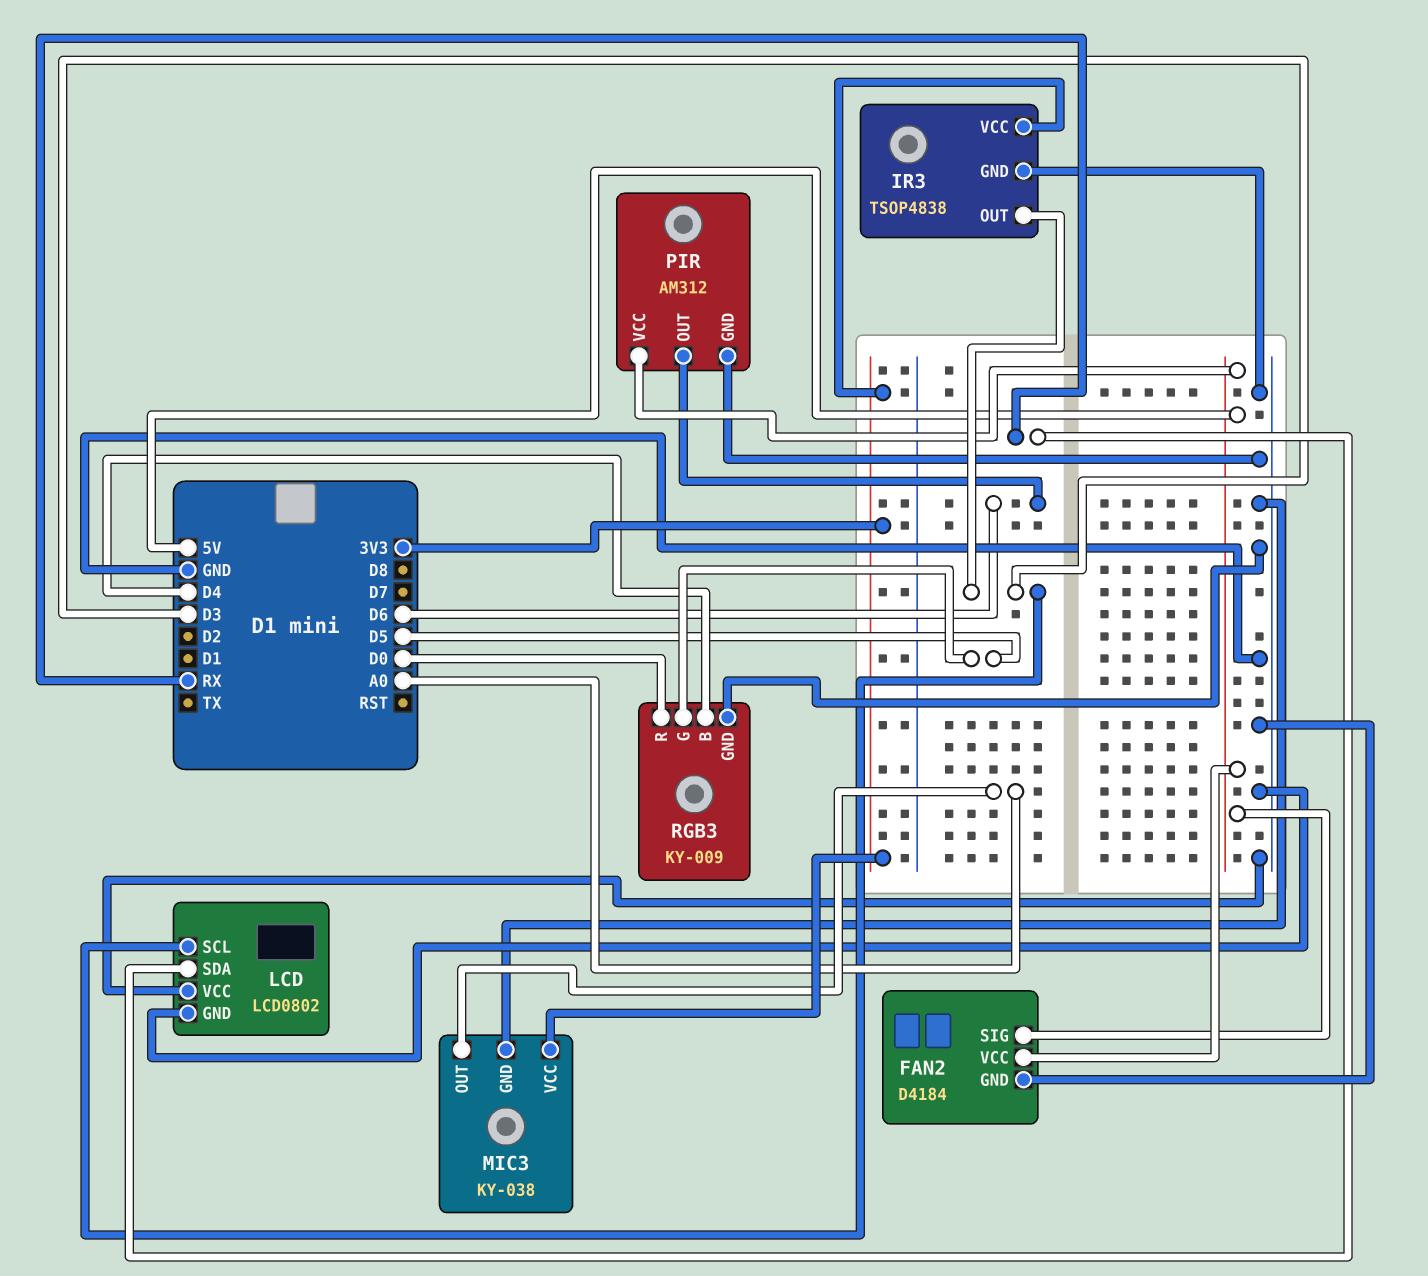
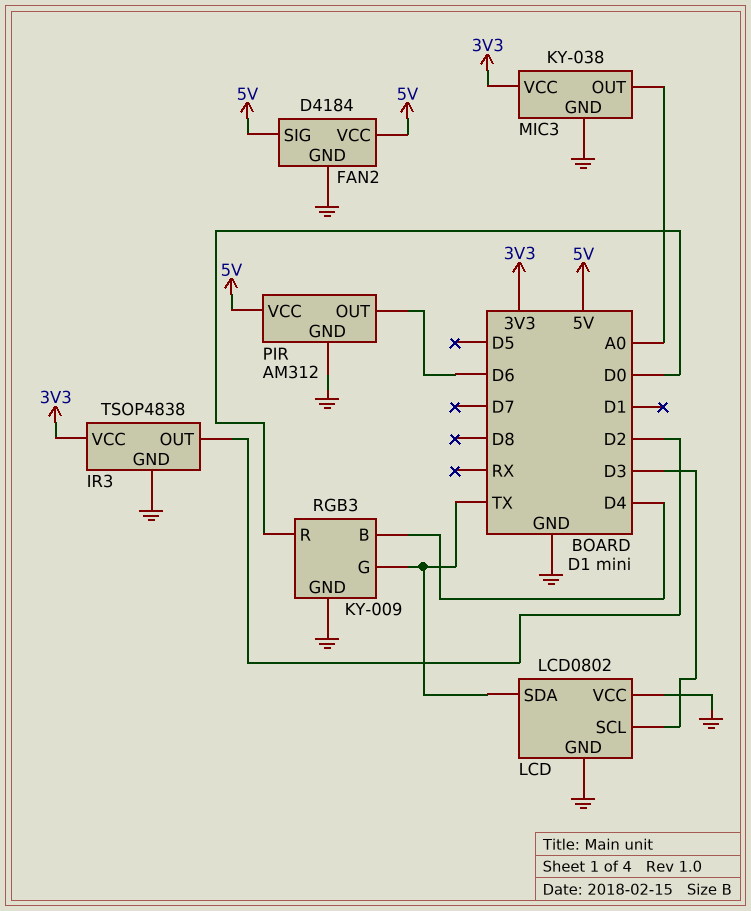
IR3 pin OUT: D3 -> D2
LCD pin SDA: RX -> TX
RGB3 pin G: D5 -> TX

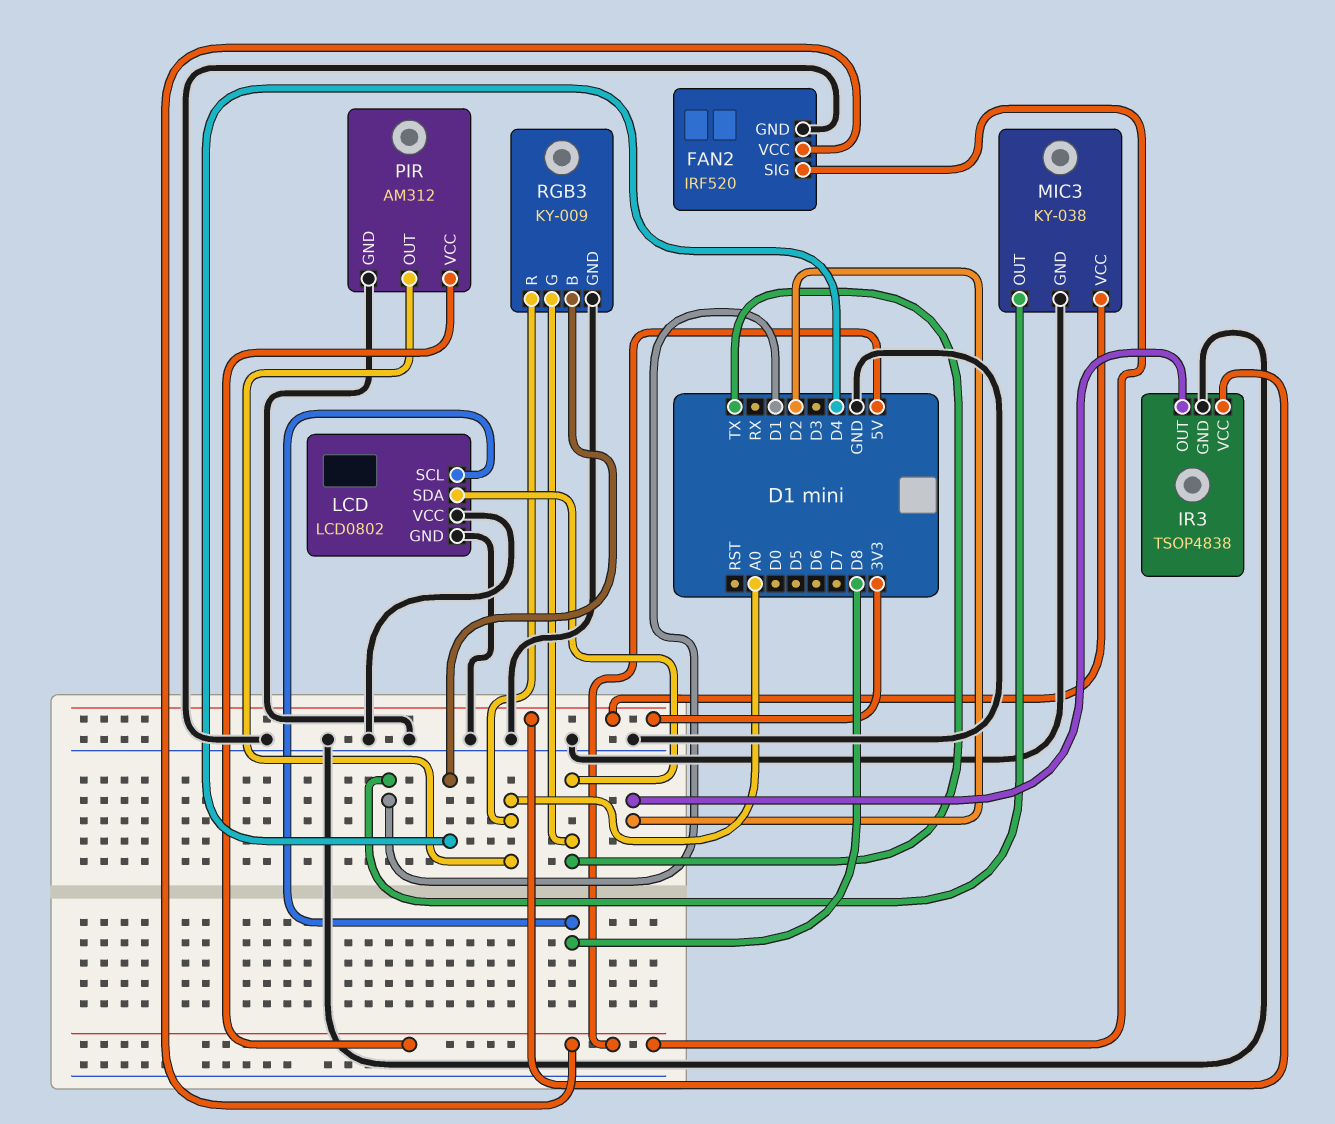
FAN2: D4184 -> IRF520
LCD pin SCL: D3 -> D8
MIC3 pin OUT: A0 -> D1
PIR pin OUT: D6 -> A0
RGB3 pin R: D0 -> A0

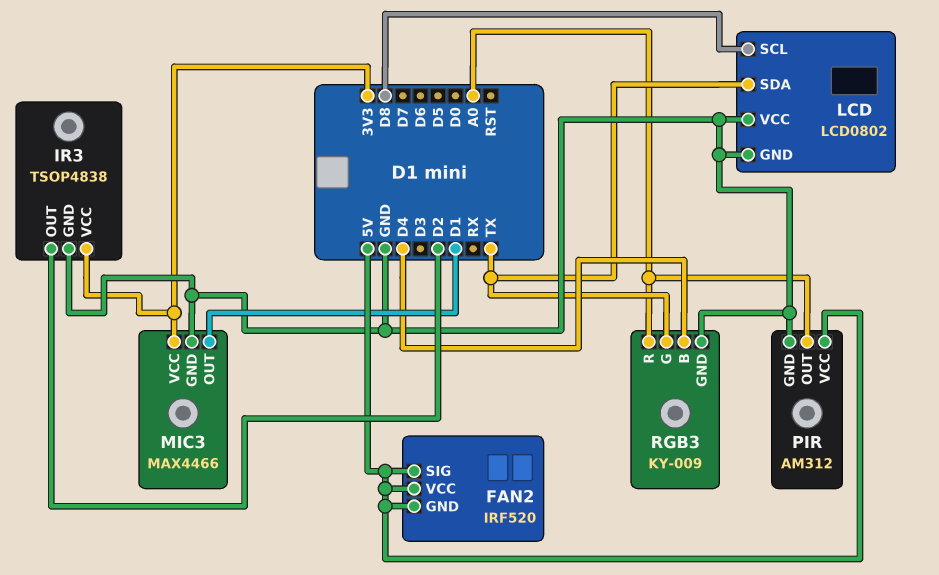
FAN2 pin GND: GND -> 5V
MIC3: KY-038 -> MAX4466

